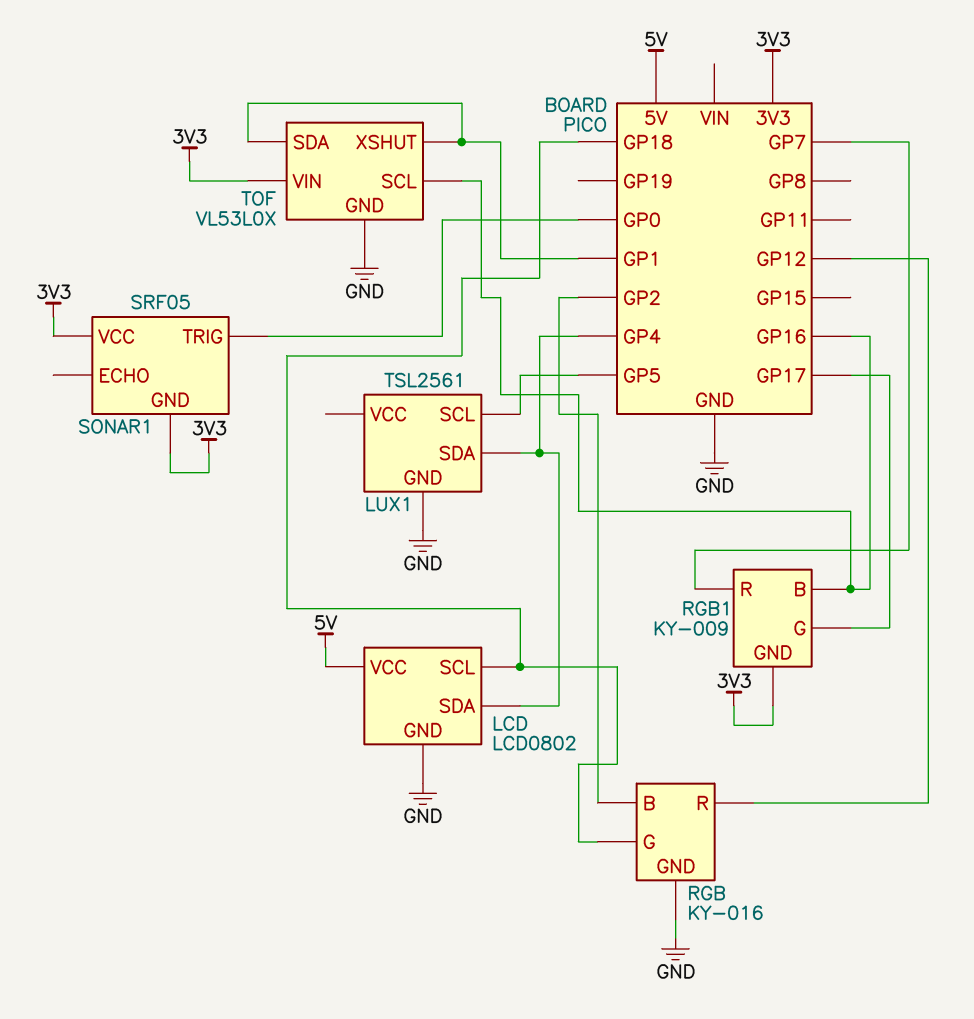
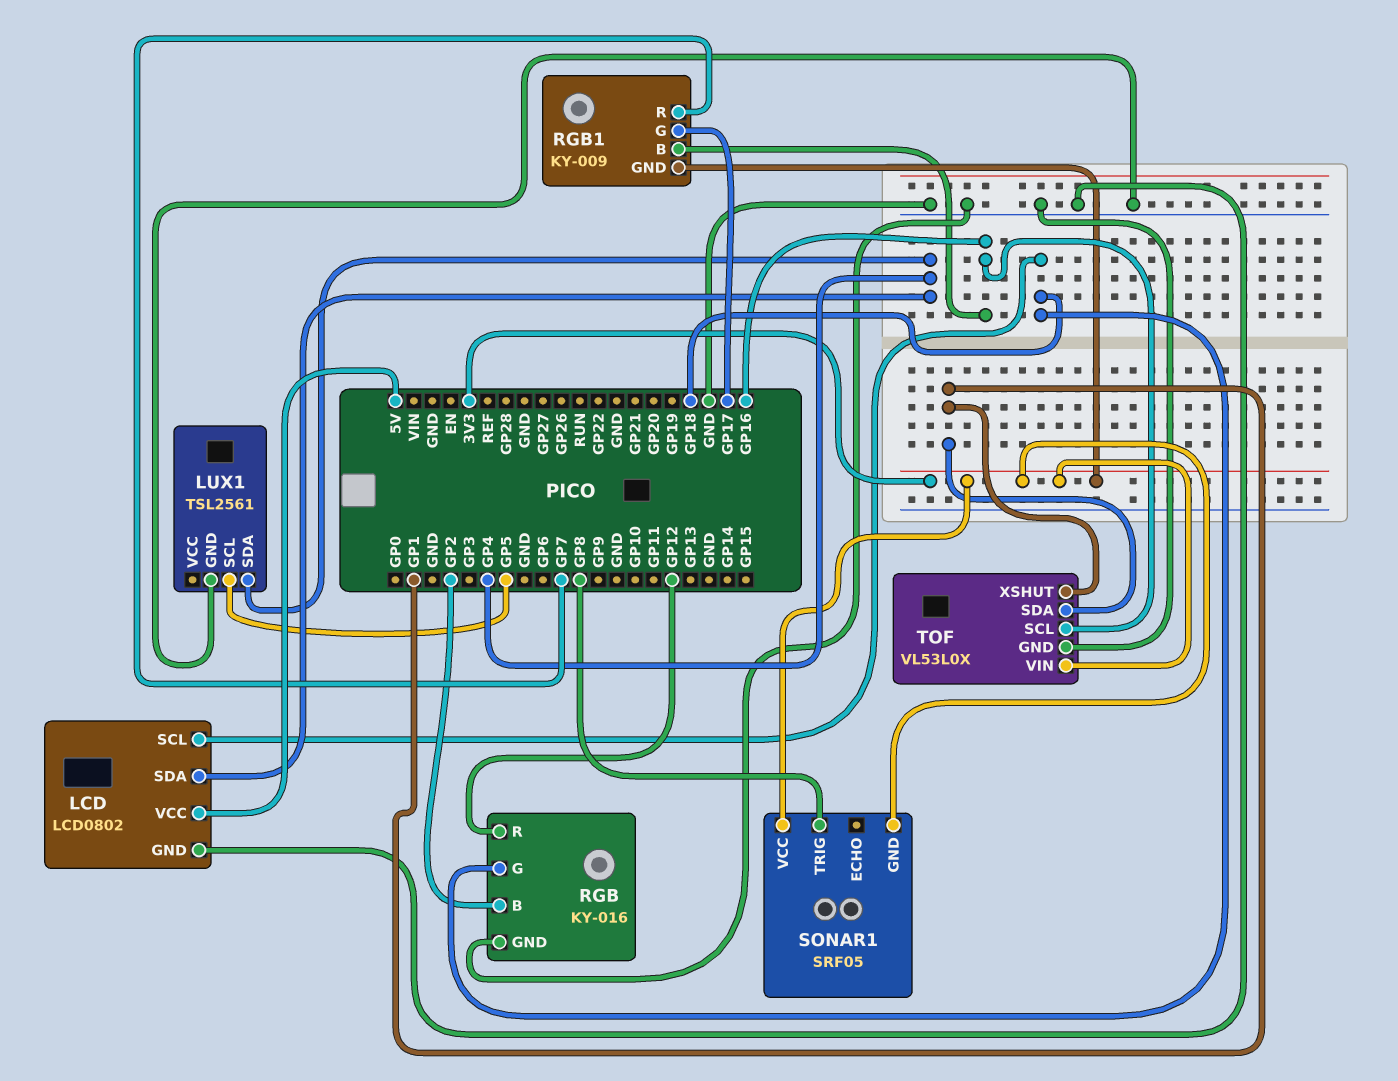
SONAR1 pin TRIG: GP0 -> GP8

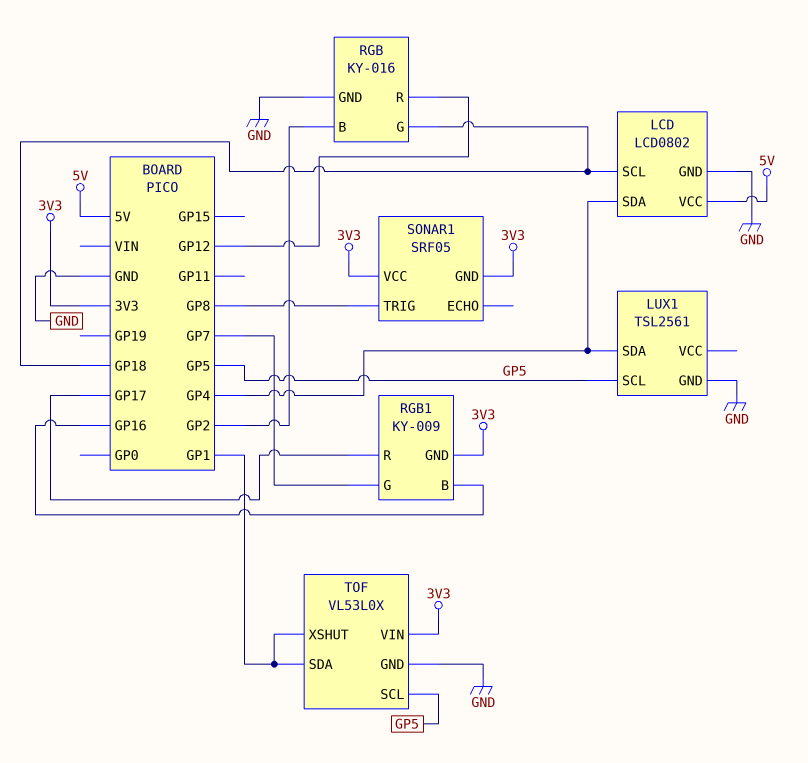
RGB1 pin G: GP17 -> GP7
RGB1 pin R: GP7 -> GP17
TOF pin SCL: GP16 -> GP5

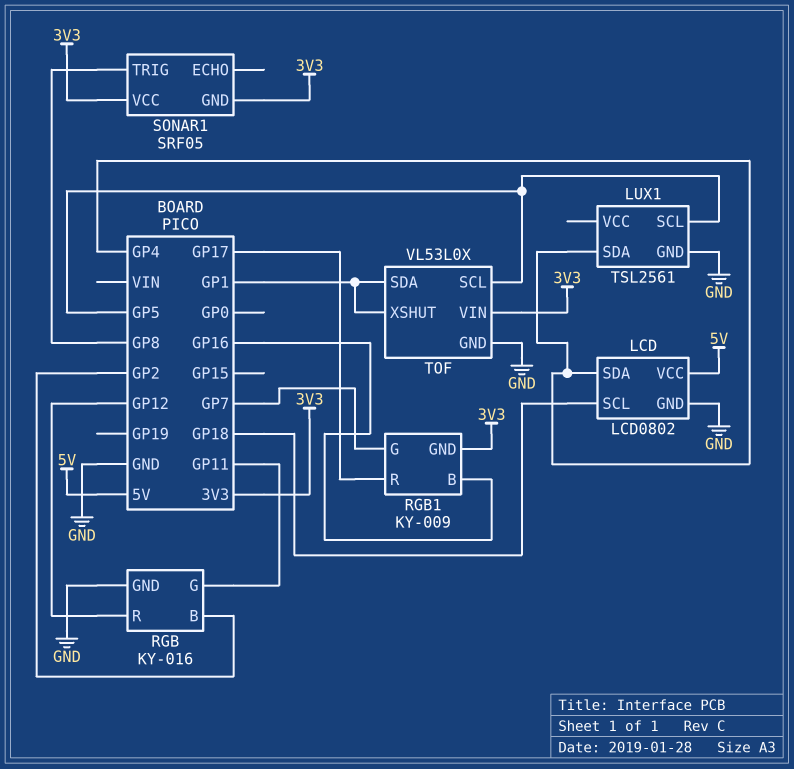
RGB pin G: GP18 -> GP11

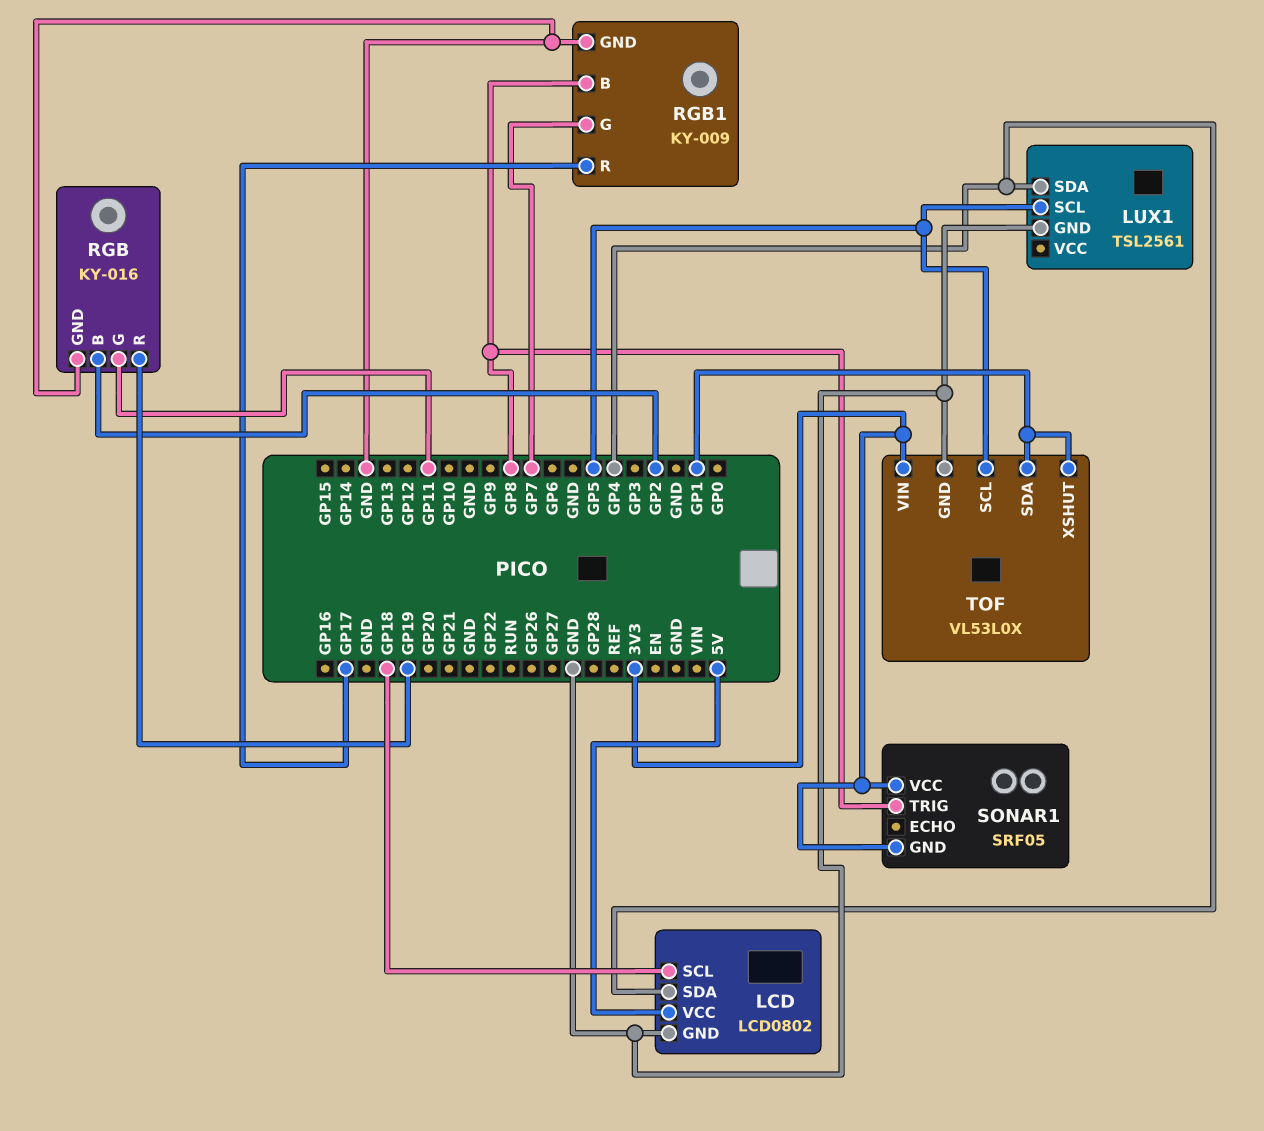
RGB pin R: GP12 -> GP19
RGB1 pin B: GP16 -> GP8
RGB1 pin GND: 3V3 -> GND

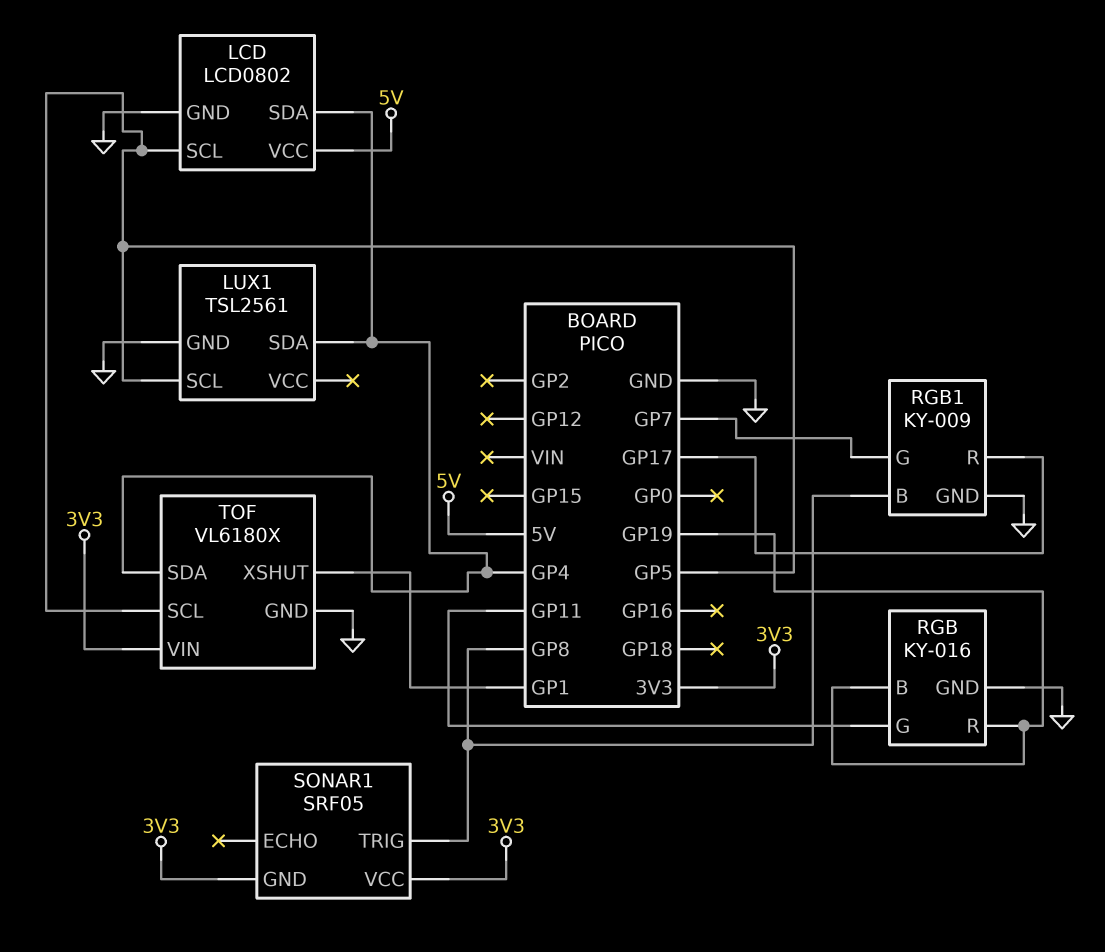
LCD pin SCL: GP18 -> GP5
RGB pin B: GP2 -> GP19
TOF: VL53L0X -> VL6180X
TOF pin SDA: GP1 -> GP4

